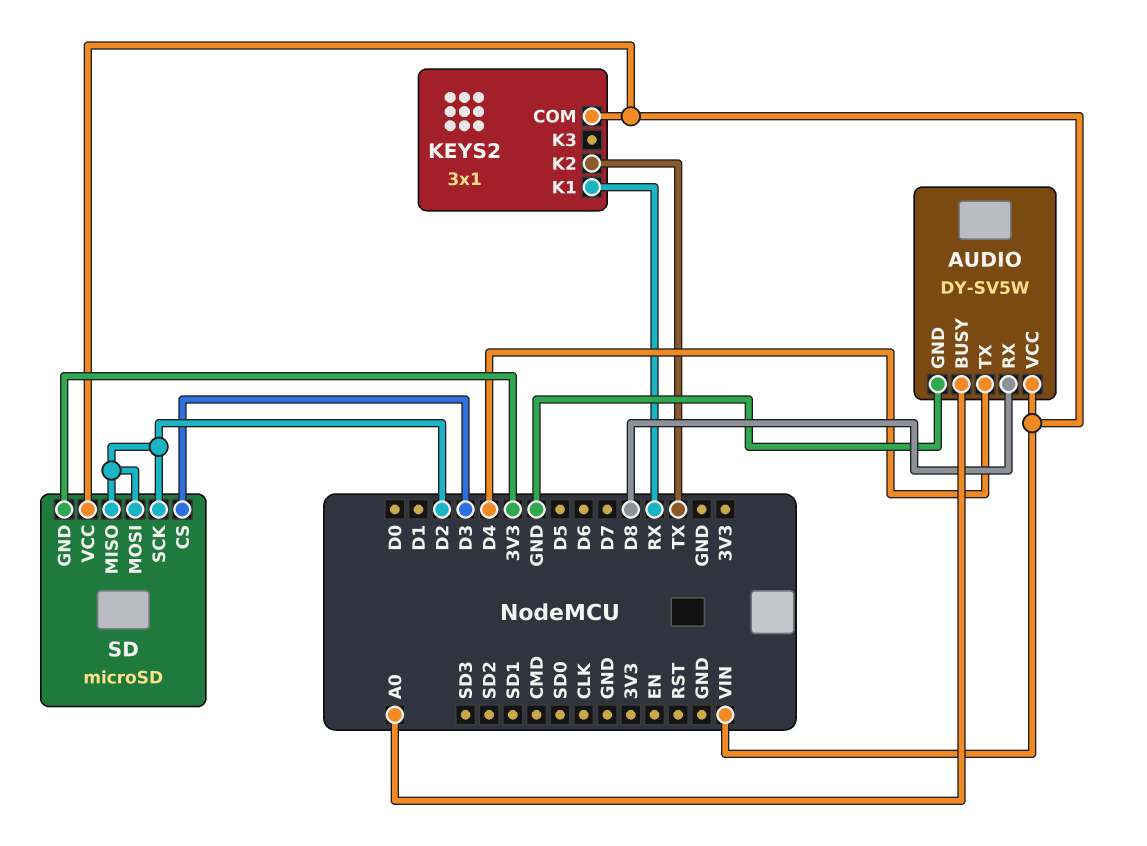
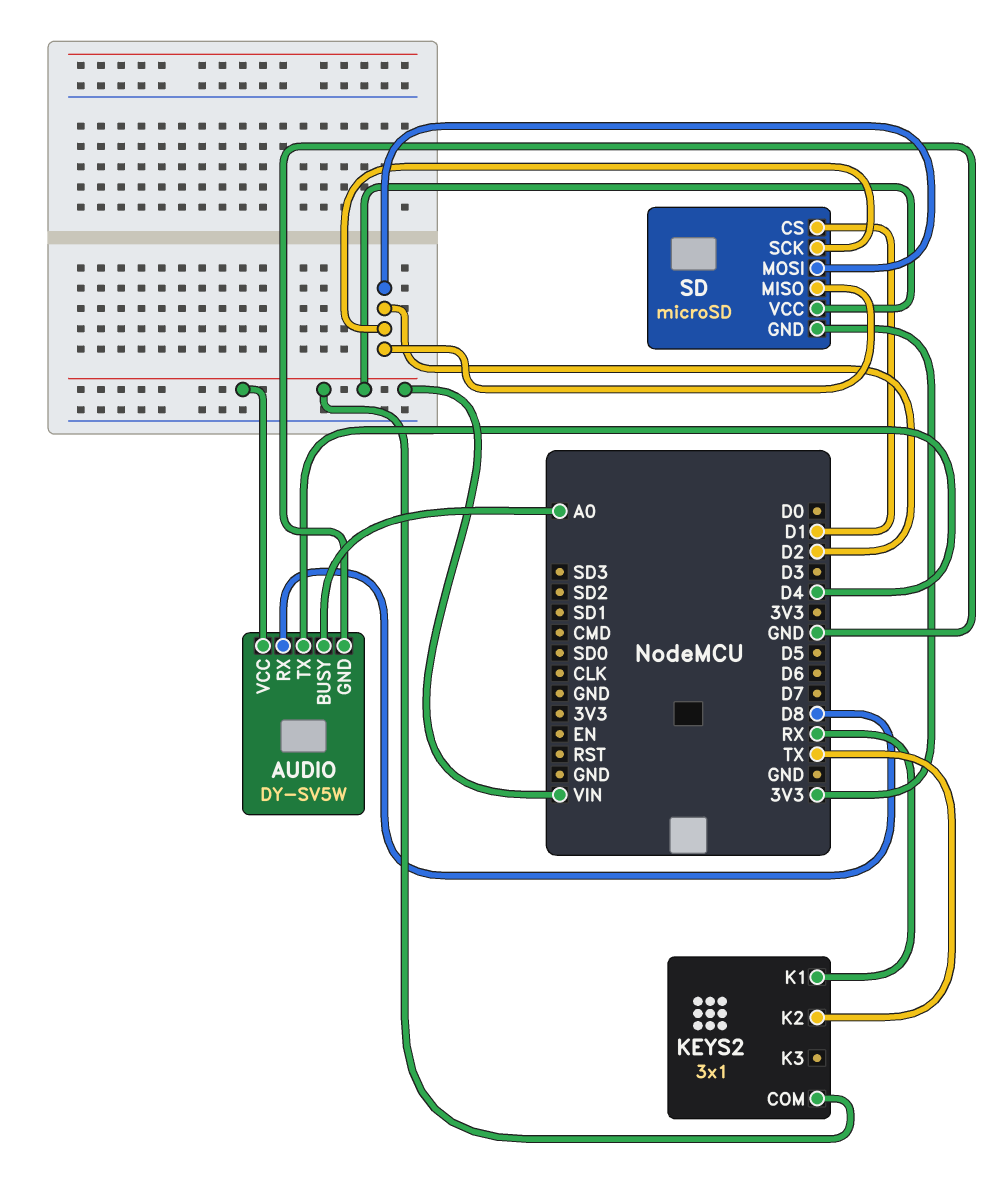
SD pin CS: D3 -> D1

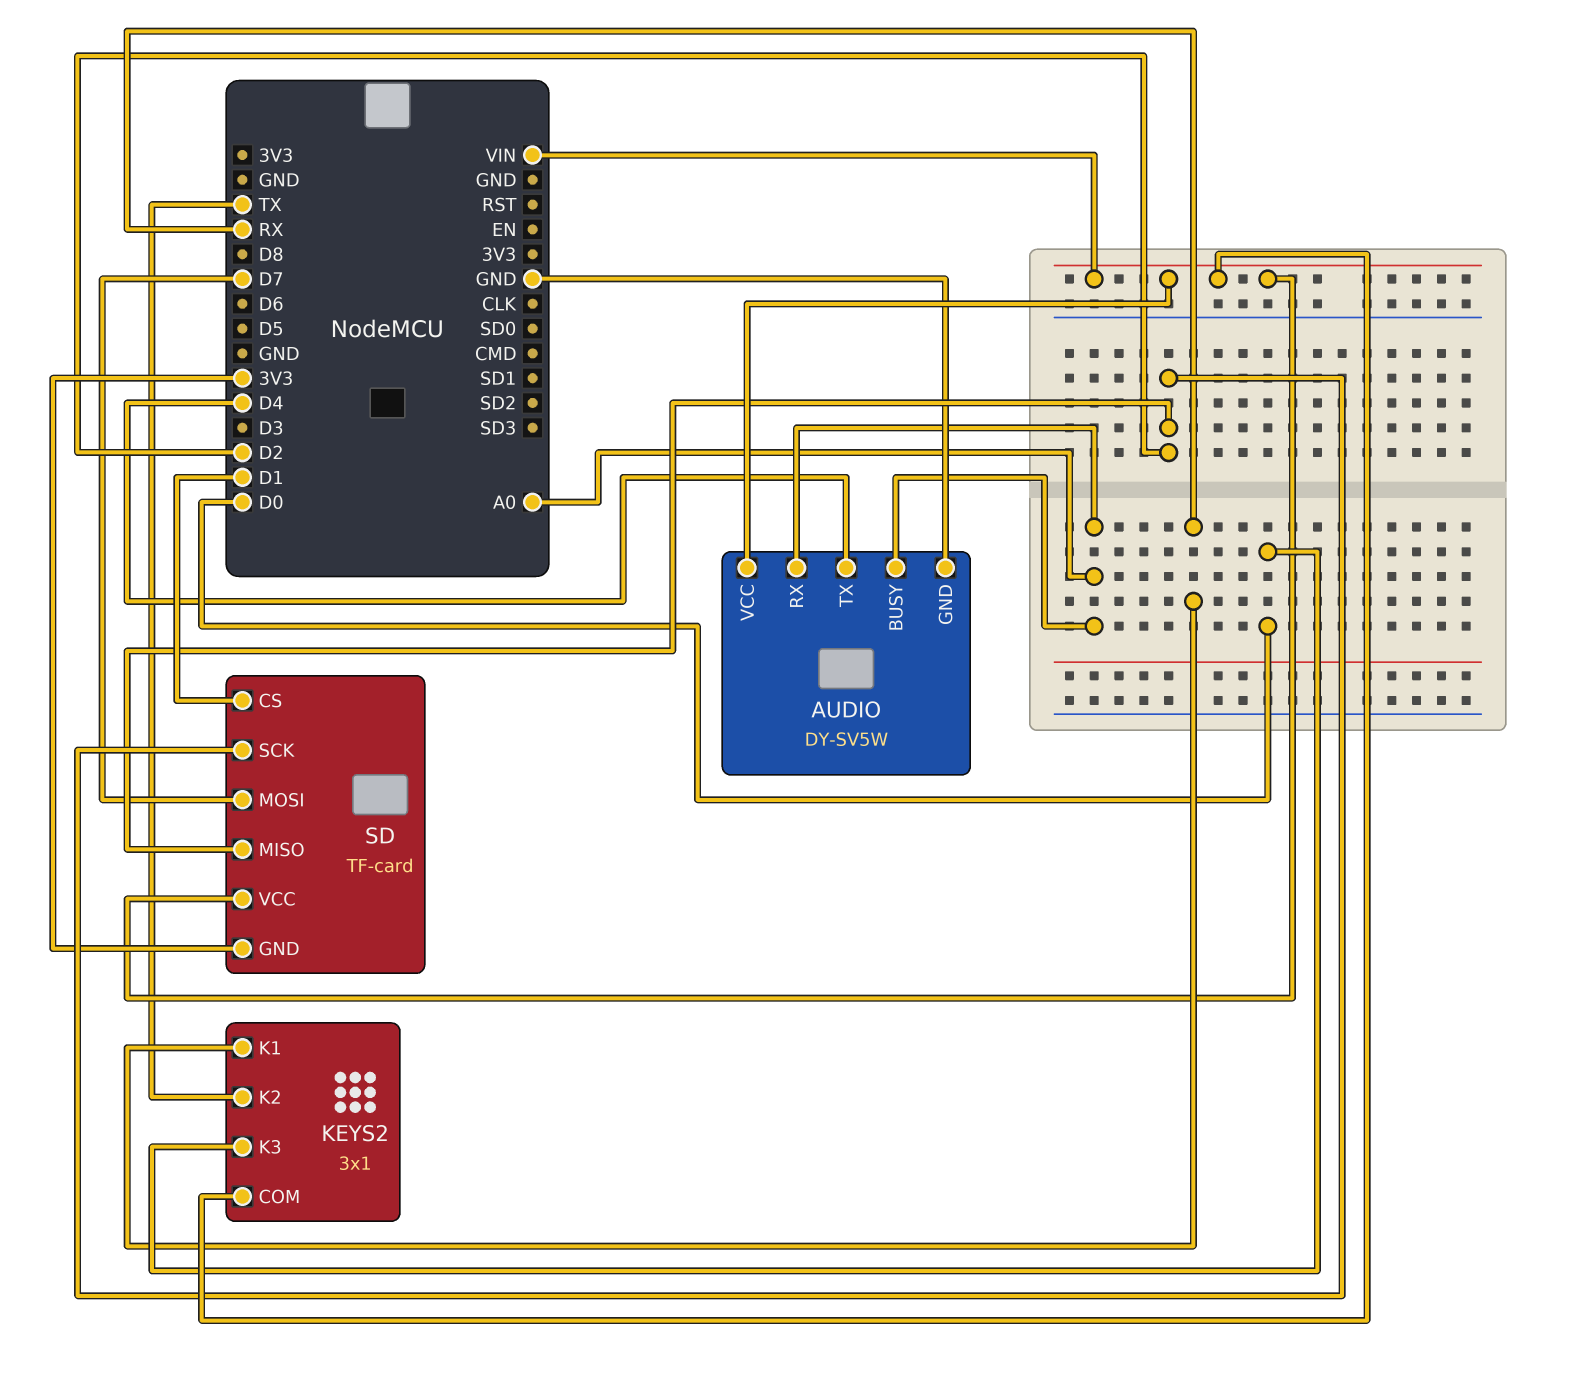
AUDIO pin RX: D8 -> A0
KEYS2 pin K3: none -> D0
SD: microSD -> TF-card
SD pin MOSI: D2 -> D7

